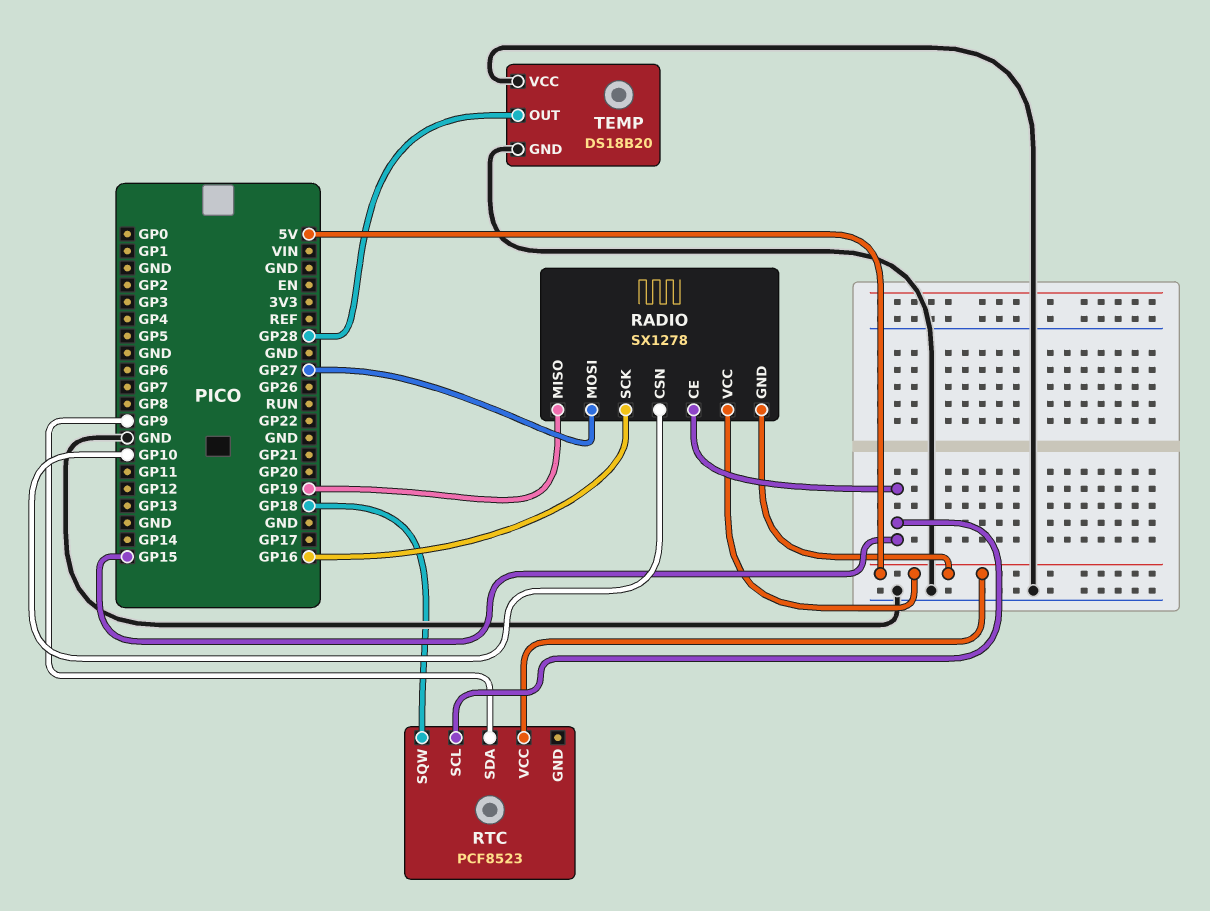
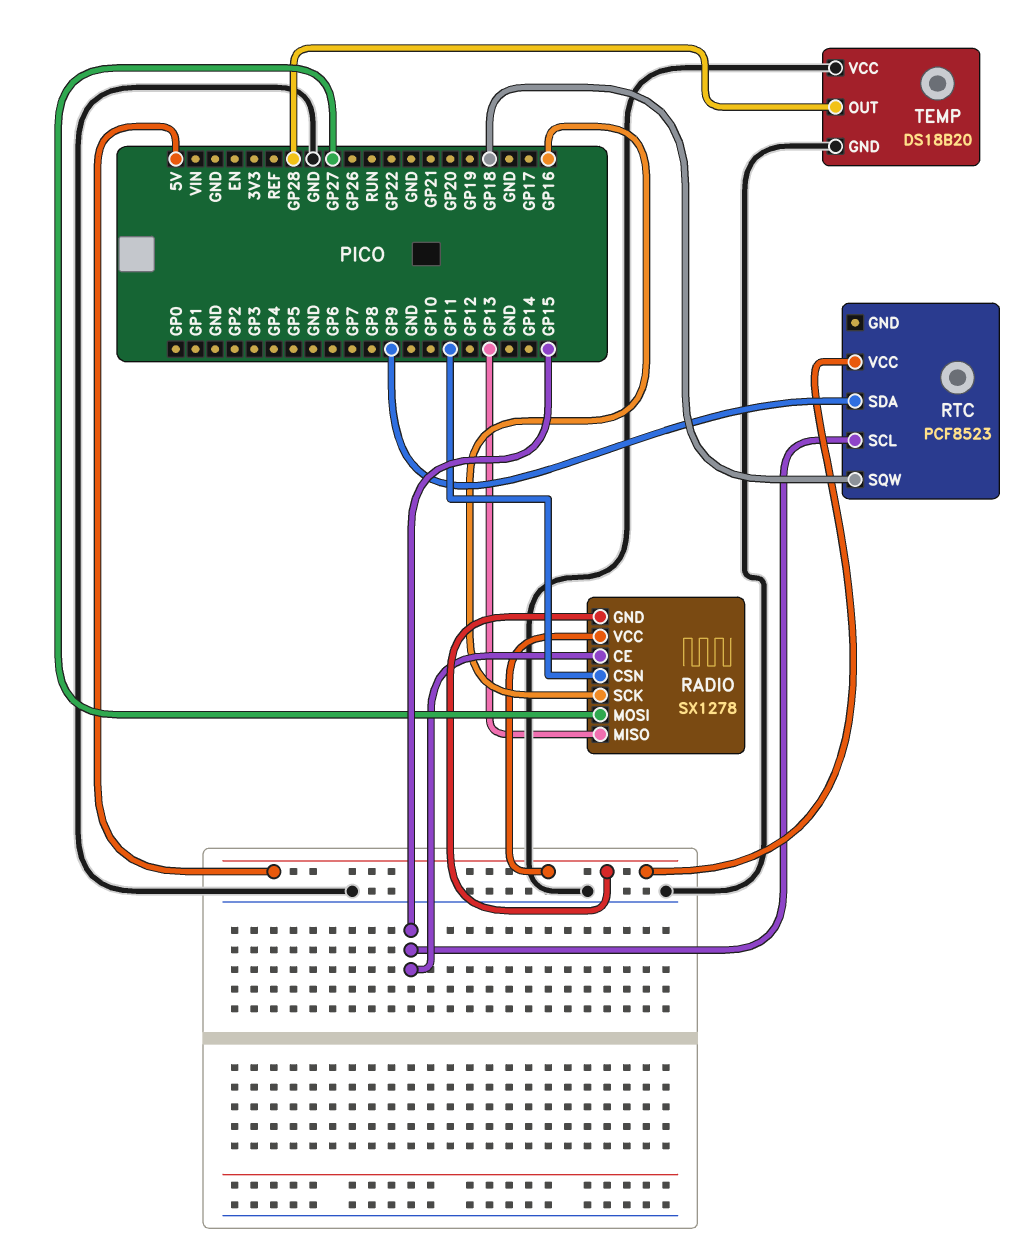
RADIO pin CSN: GP10 -> GP11
RADIO pin MISO: GP19 -> GP13

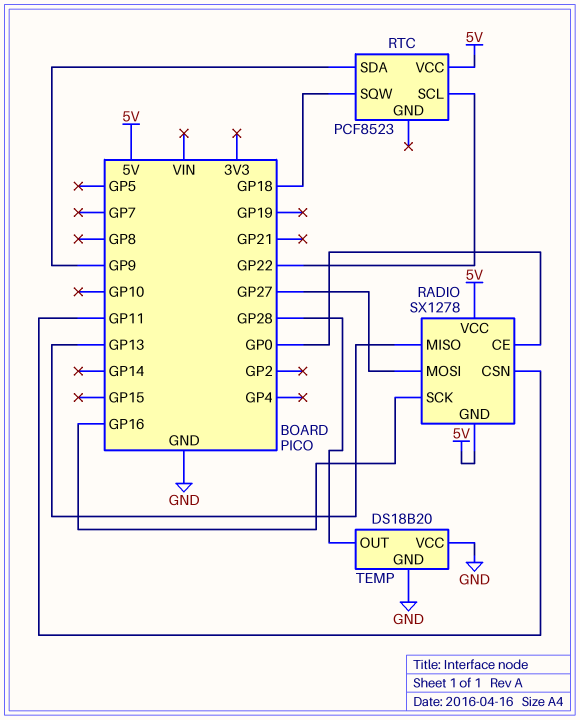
RADIO pin CE: GP15 -> GP0
RTC pin SCL: GP15 -> GP22

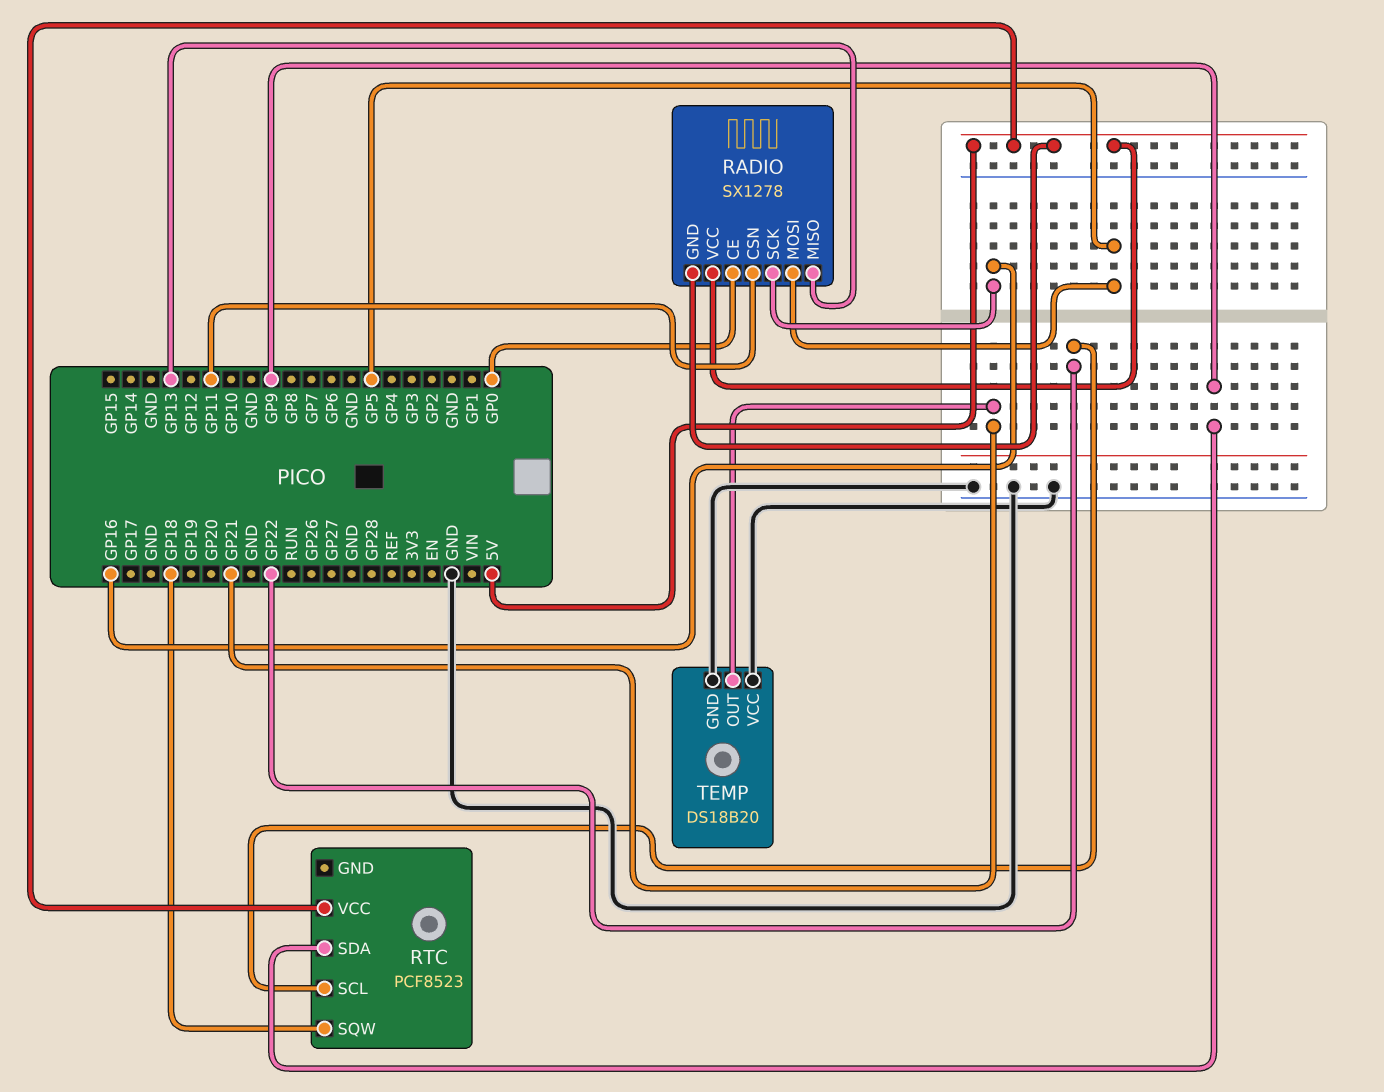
RADIO pin MOSI: GP27 -> GP5
TEMP pin OUT: GP28 -> GP21

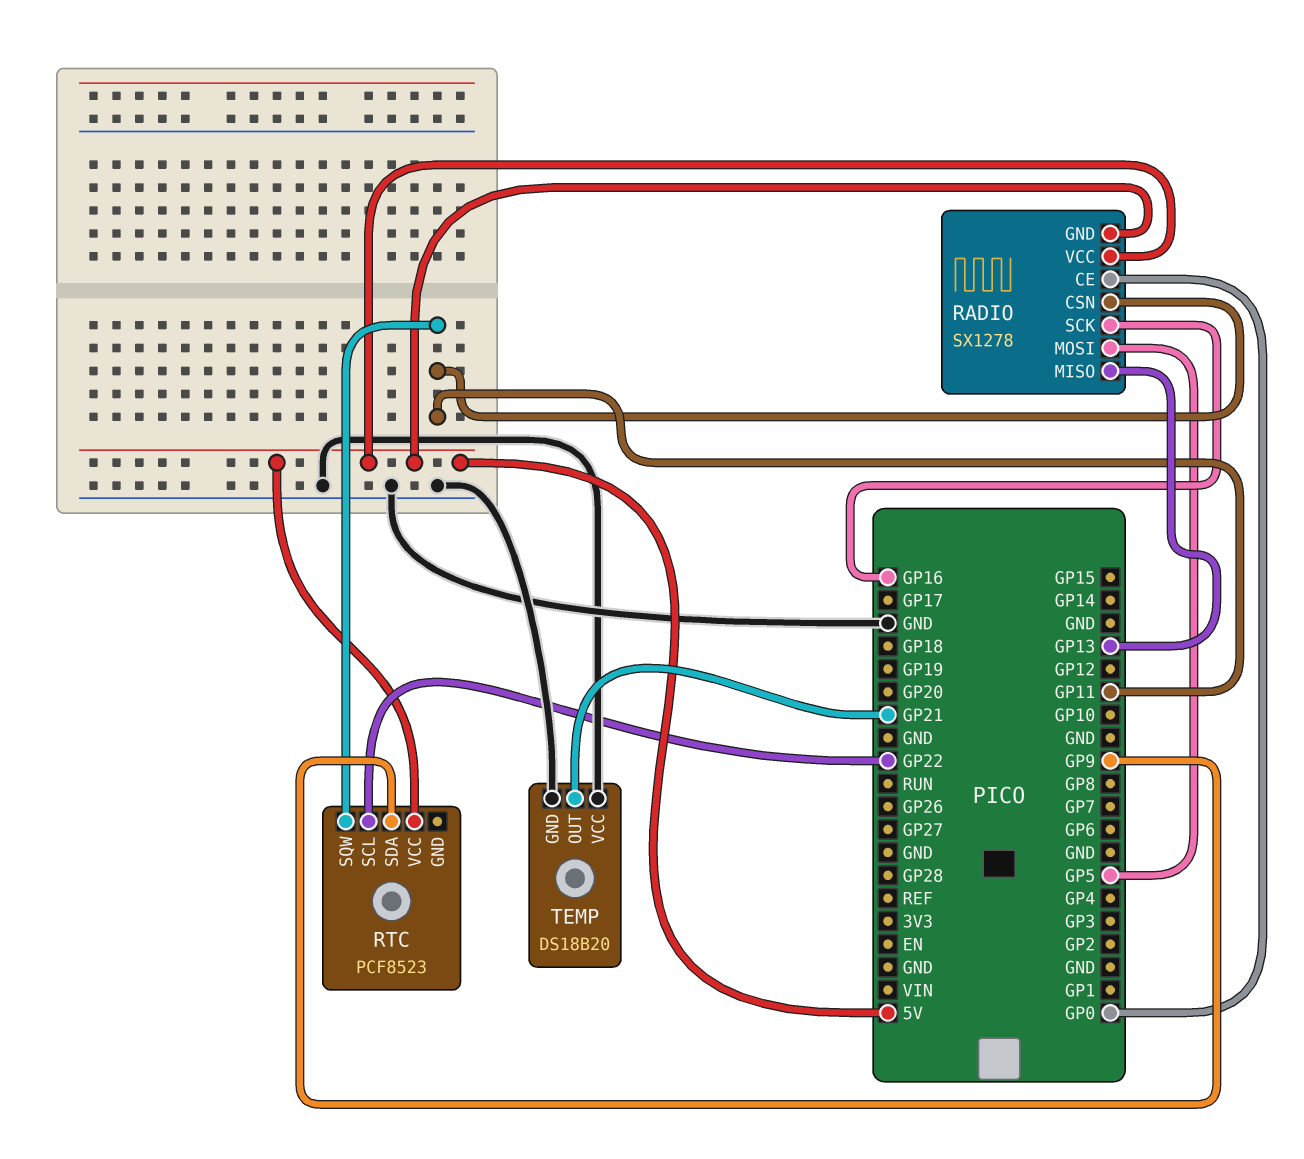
RTC pin SQW: GP18 -> GP11

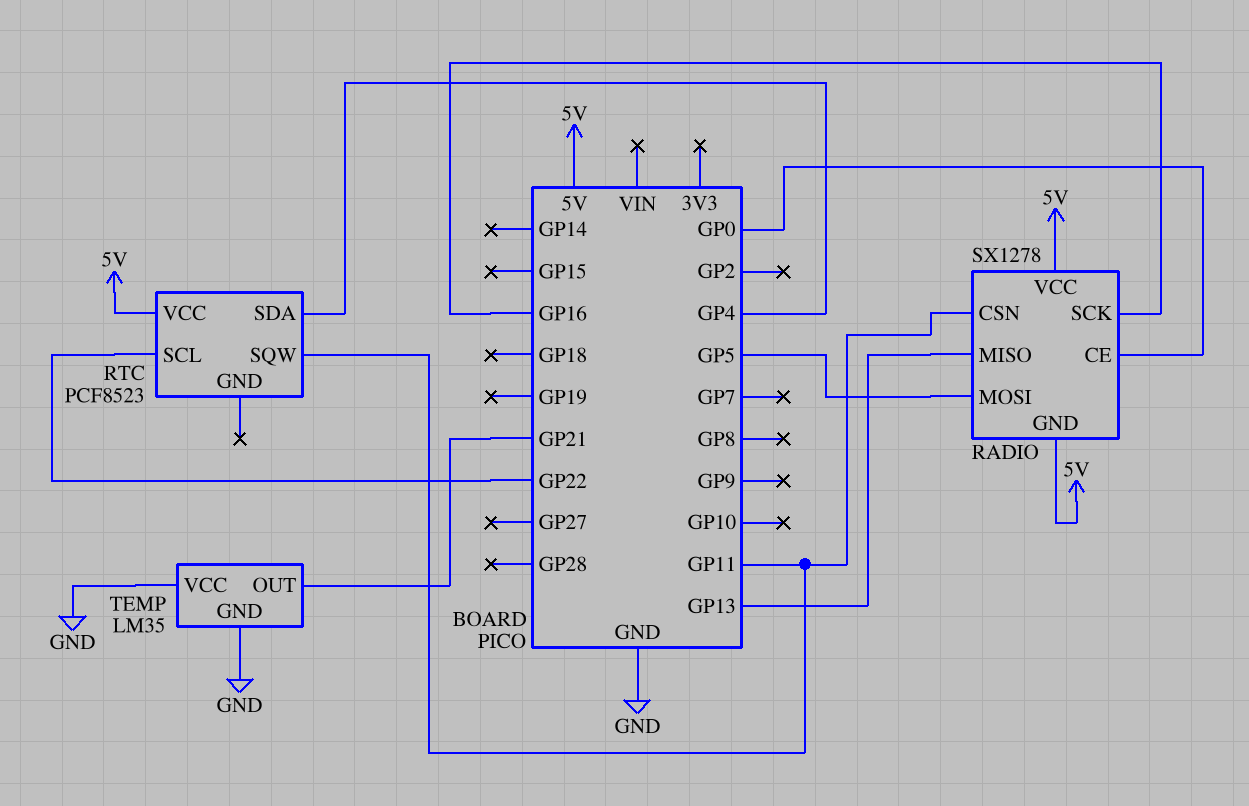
RTC pin SDA: GP9 -> GP4
TEMP: DS18B20 -> LM35

